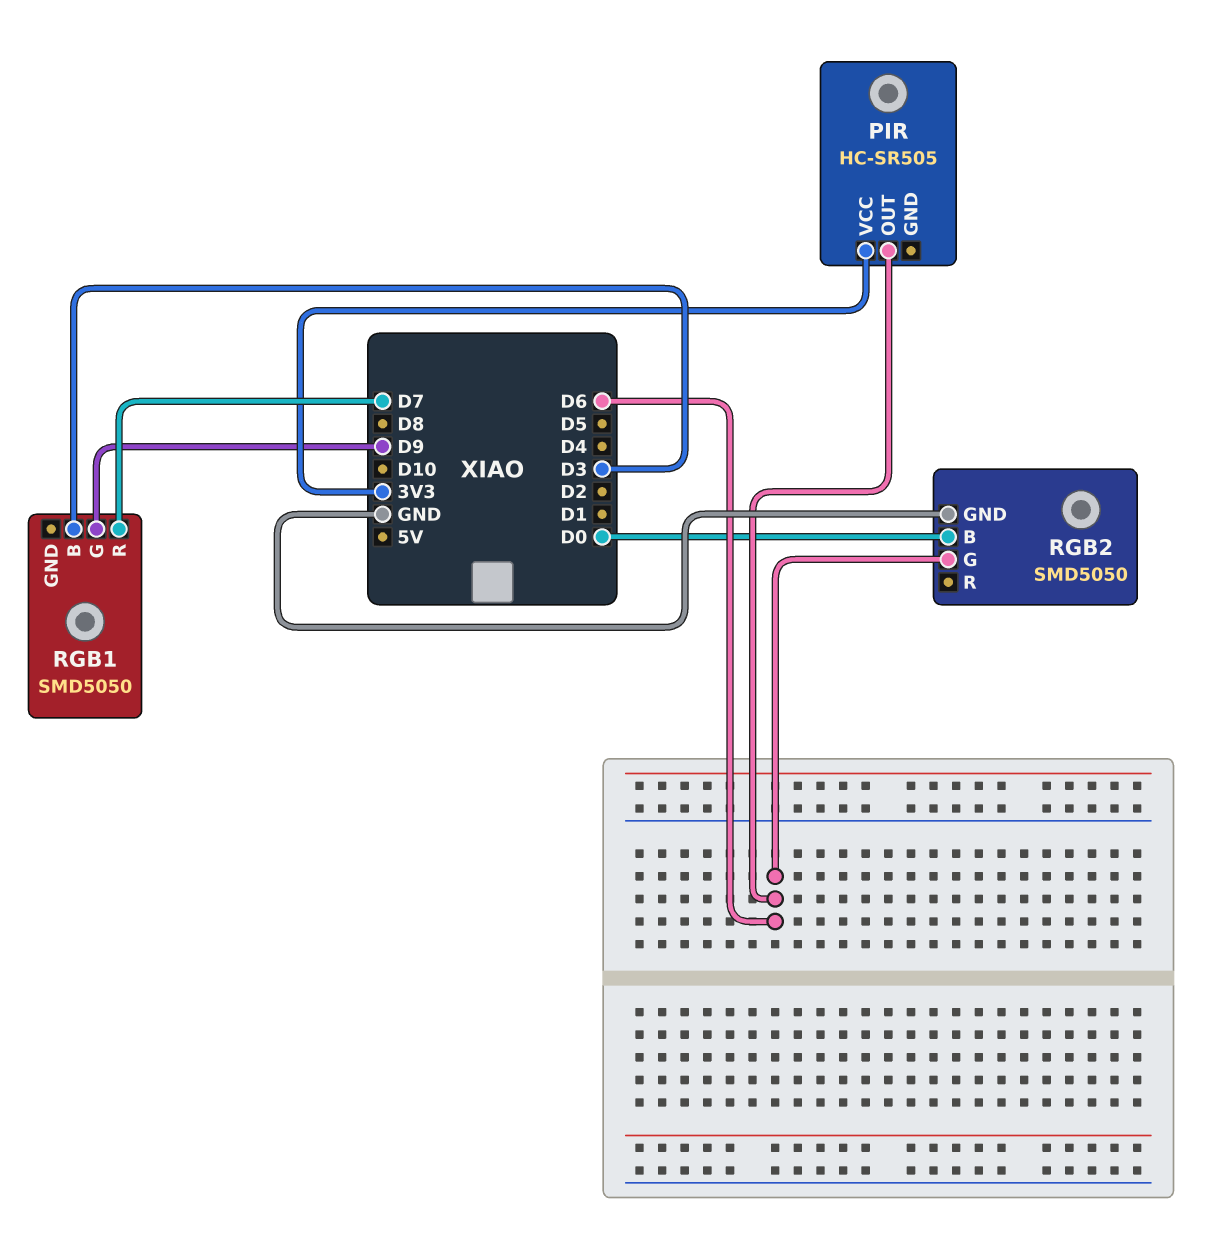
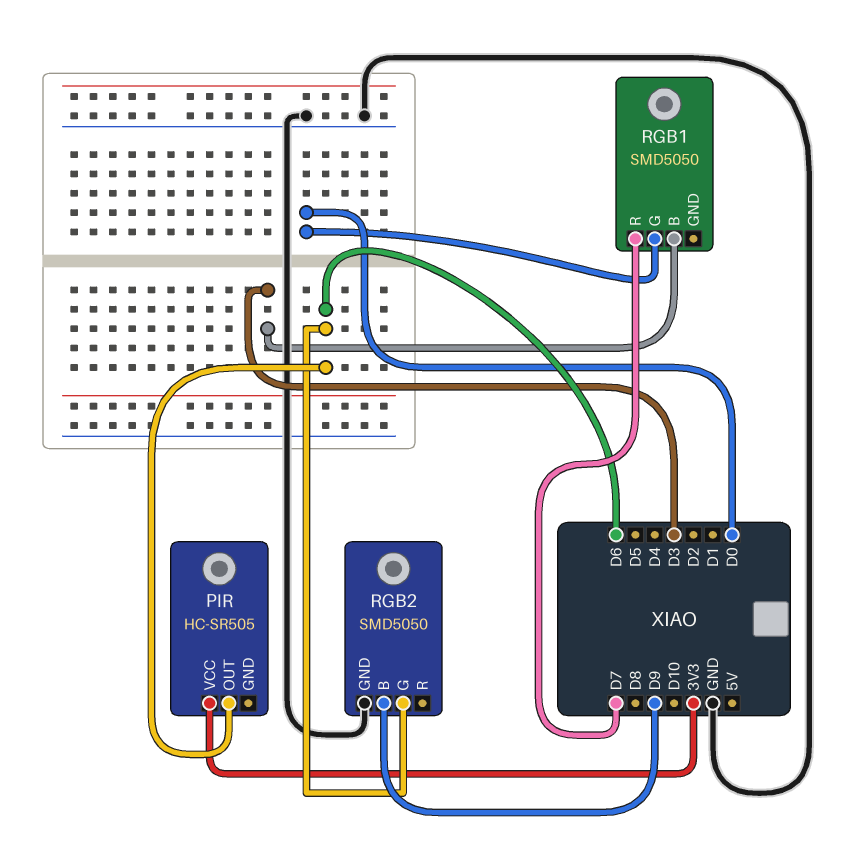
RGB1 pin G: D9 -> D0
RGB2 pin B: D0 -> D9

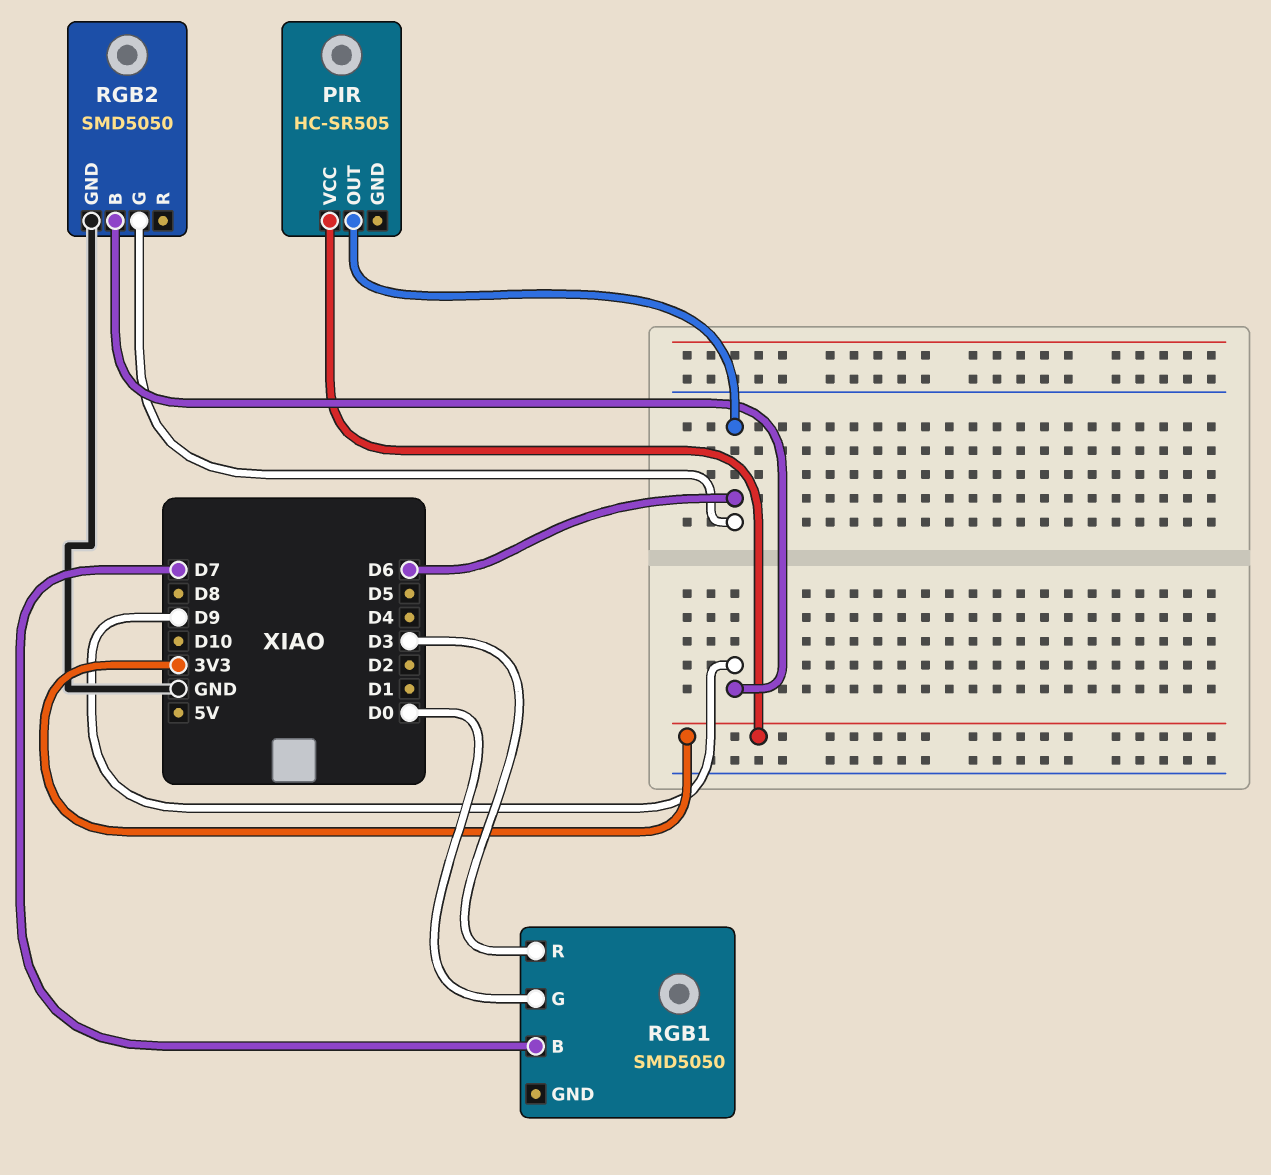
RGB1 pin B: D3 -> D7
RGB1 pin R: D7 -> D3

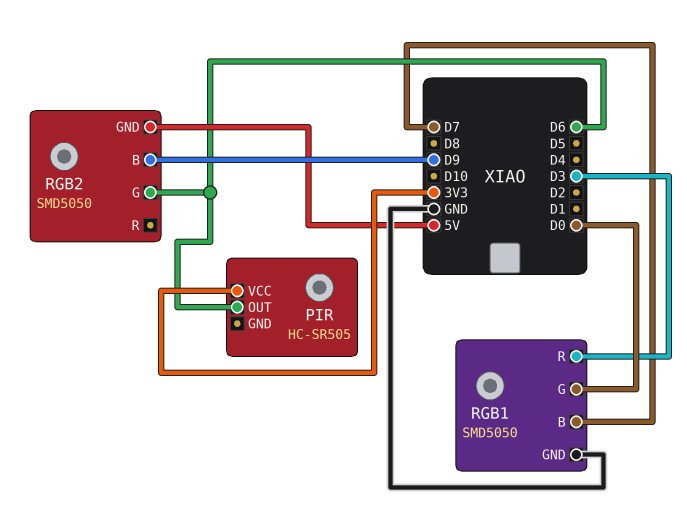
RGB1 pin GND: none -> GND
RGB2 pin GND: GND -> 5V

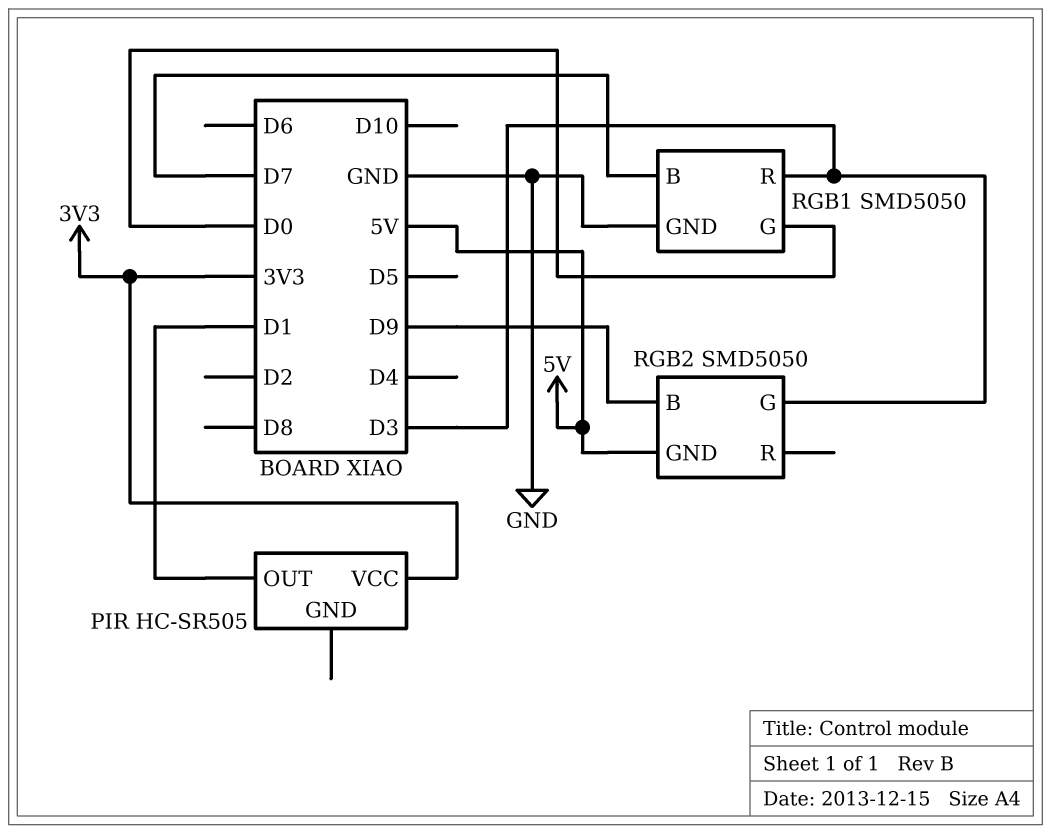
PIR pin OUT: D6 -> D1
RGB2 pin G: D6 -> D3

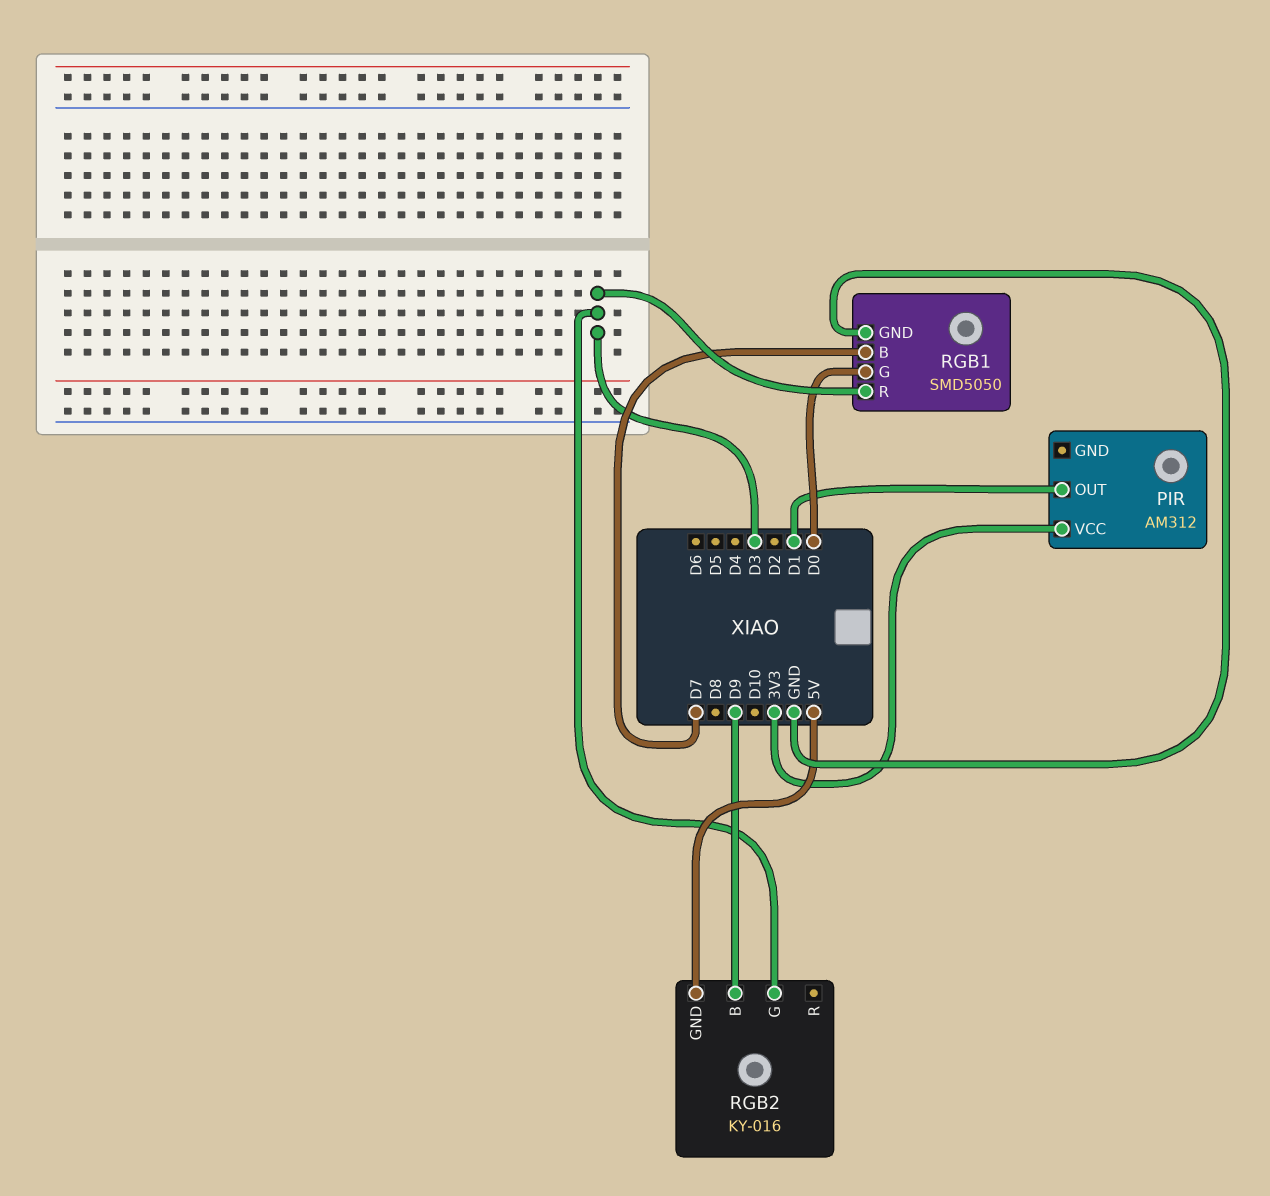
PIR: HC-SR505 -> AM312
RGB2: SMD5050 -> KY-016

